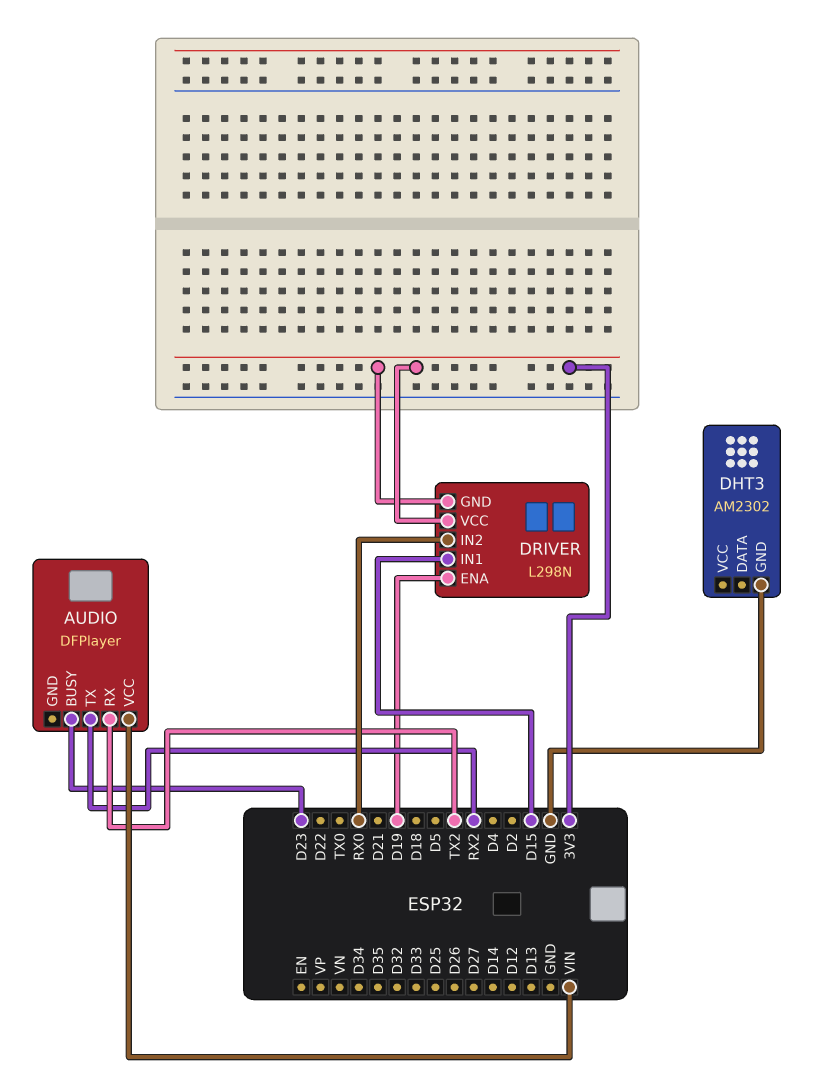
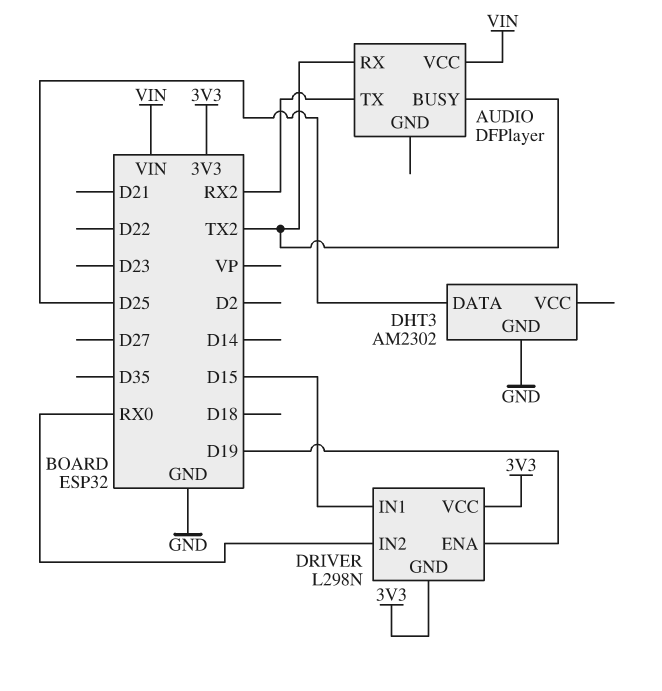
AUDIO pin BUSY: D23 -> TX2
DHT3 pin DATA: none -> D25

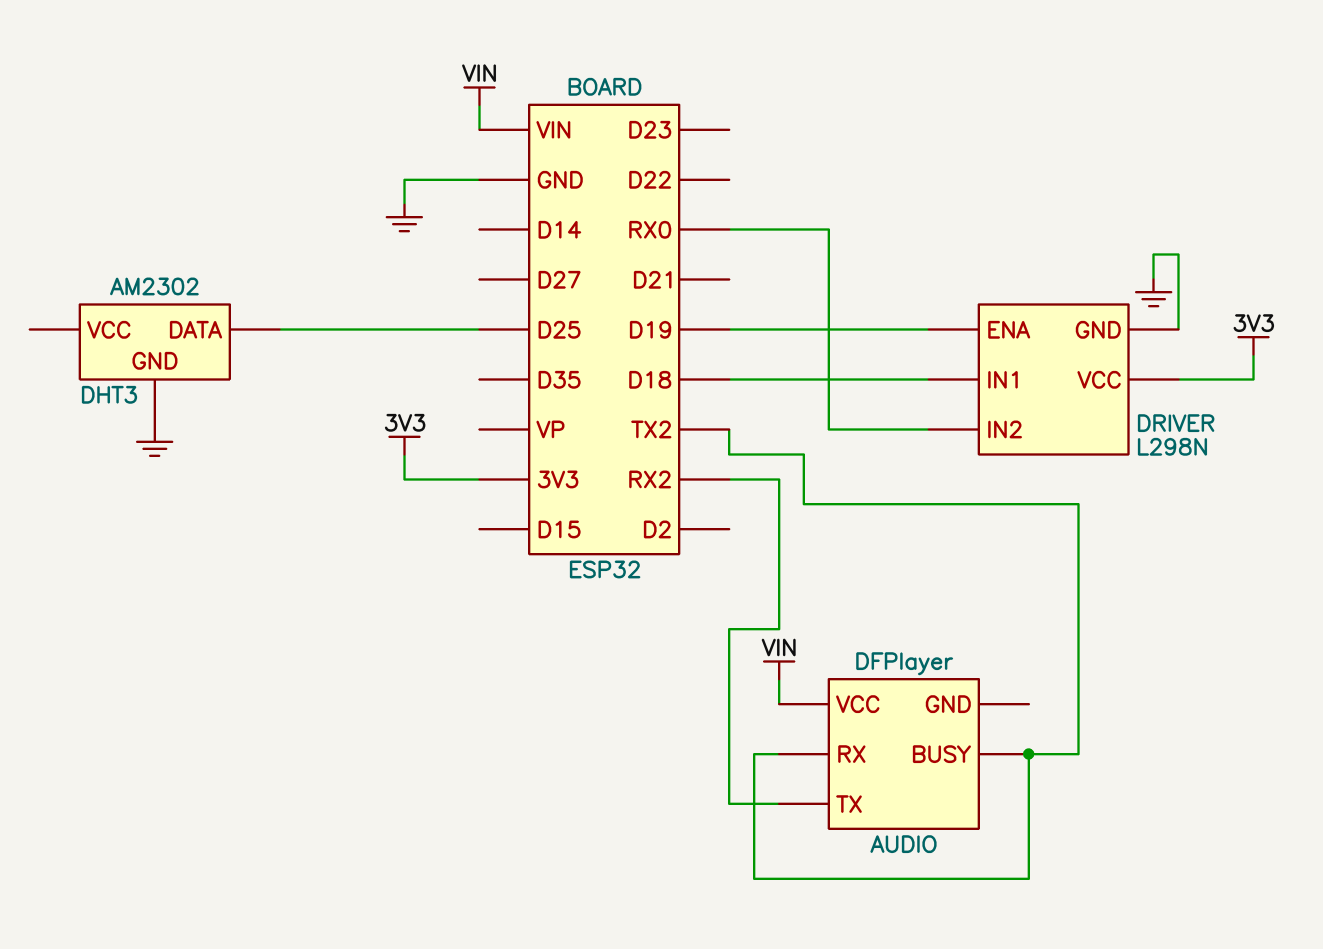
DRIVER pin GND: 3V3 -> GND
DRIVER pin IN1: D15 -> D18

